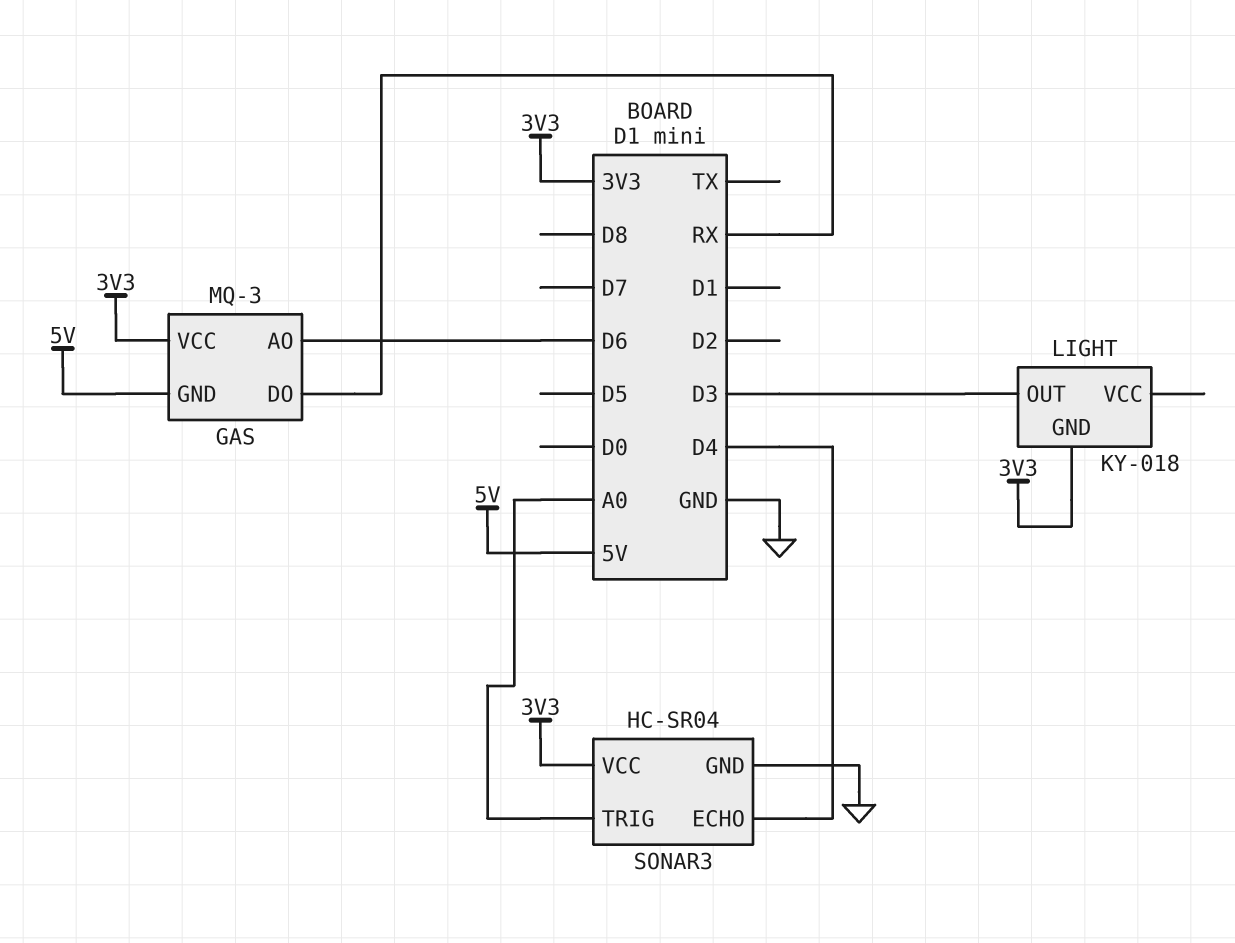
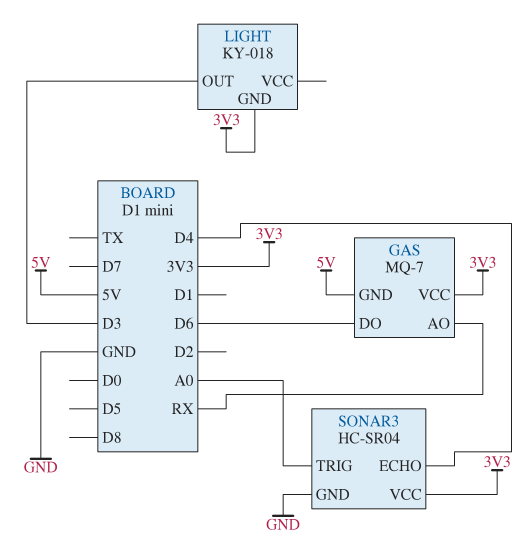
GAS: MQ-3 -> MQ-7
GAS pin AO: D6 -> RX
GAS pin DO: RX -> D6

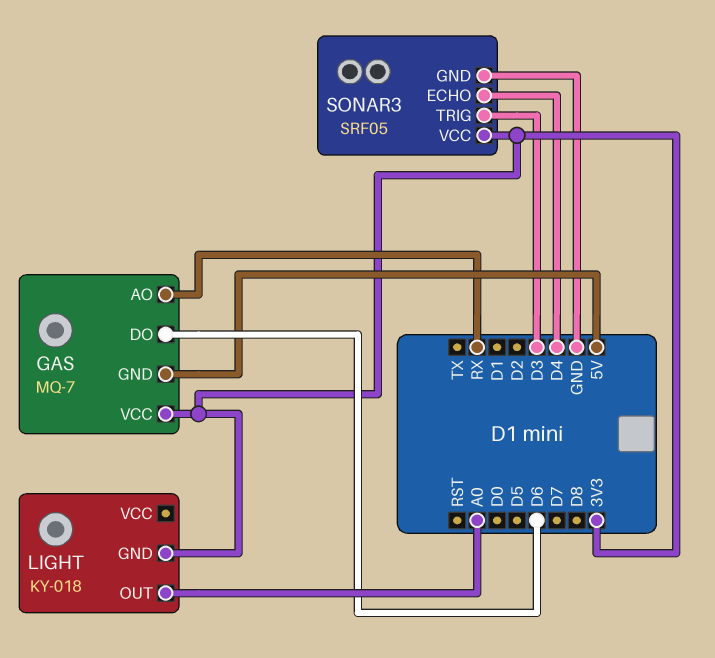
LIGHT pin OUT: D3 -> A0
SONAR3: HC-SR04 -> SRF05
SONAR3 pin TRIG: A0 -> D3

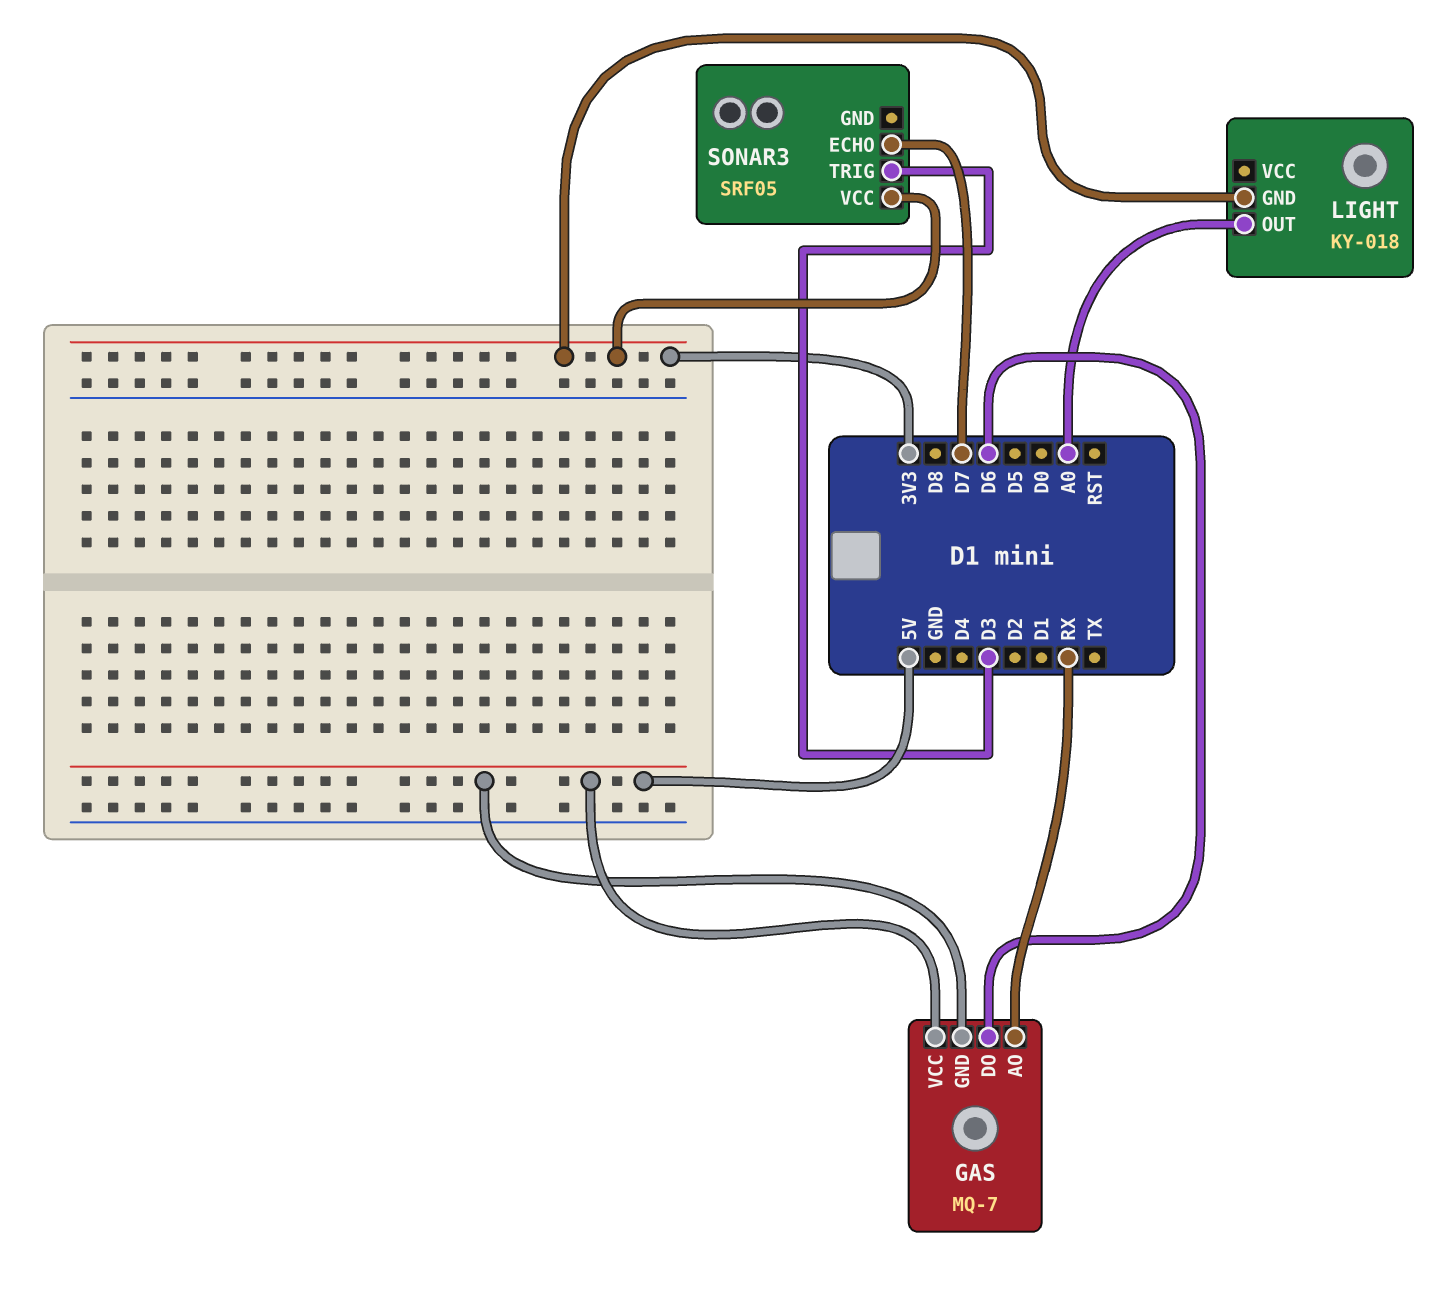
GAS pin VCC: 3V3 -> 5V
SONAR3 pin ECHO: D4 -> D7
SONAR3 pin GND: GND -> none

